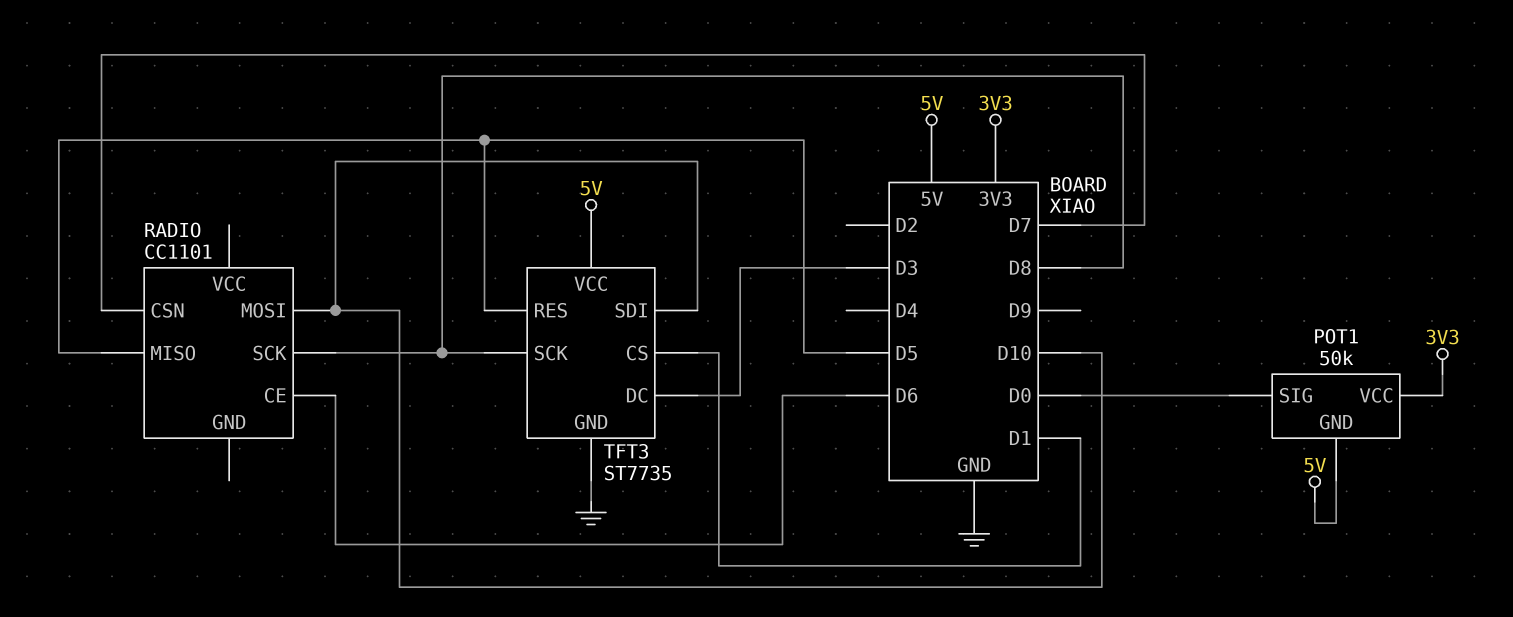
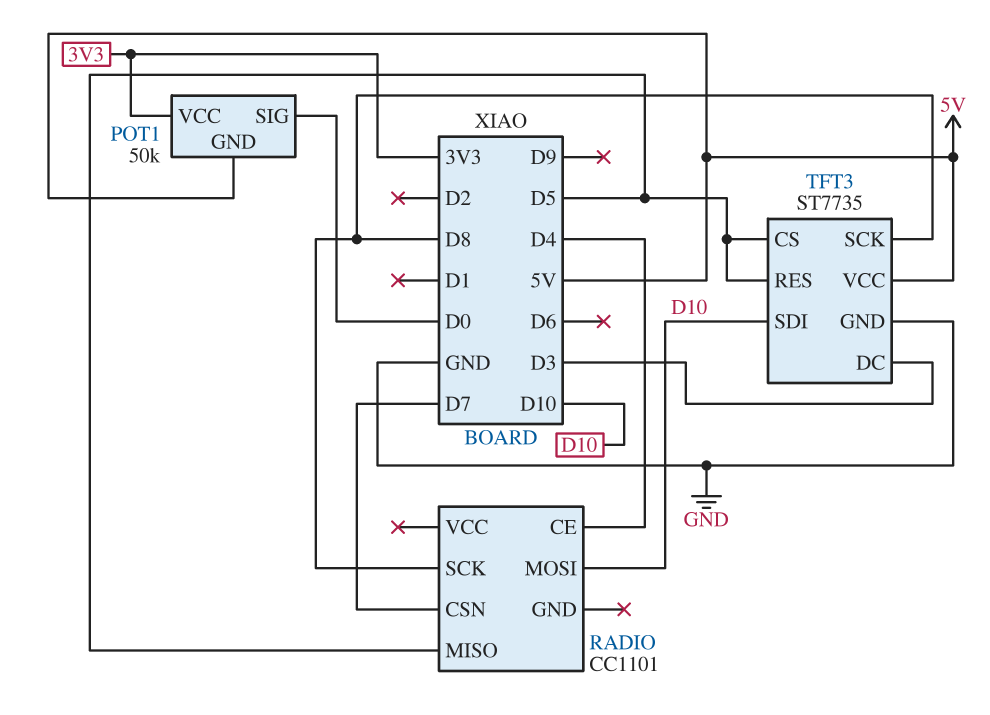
RADIO pin CE: D6 -> D4
TFT3 pin CS: D1 -> D5

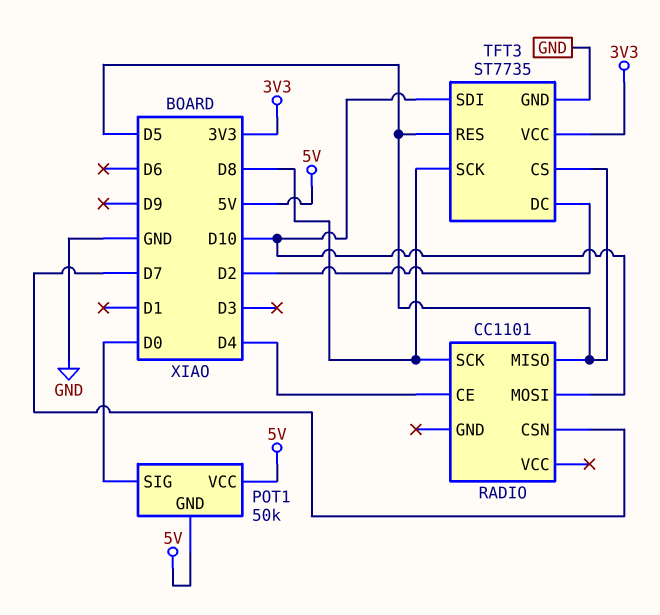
POT1 pin VCC: 3V3 -> 5V
TFT3 pin DC: D3 -> D2
TFT3 pin VCC: 5V -> 3V3

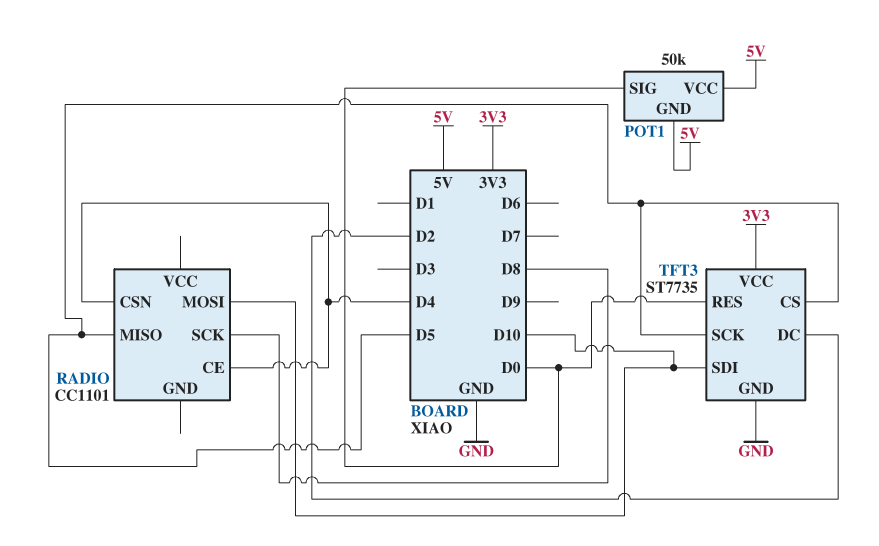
RADIO pin CSN: D7 -> D4
TFT3 pin RES: D5 -> D0
TFT3 pin SCK: D8 -> D5

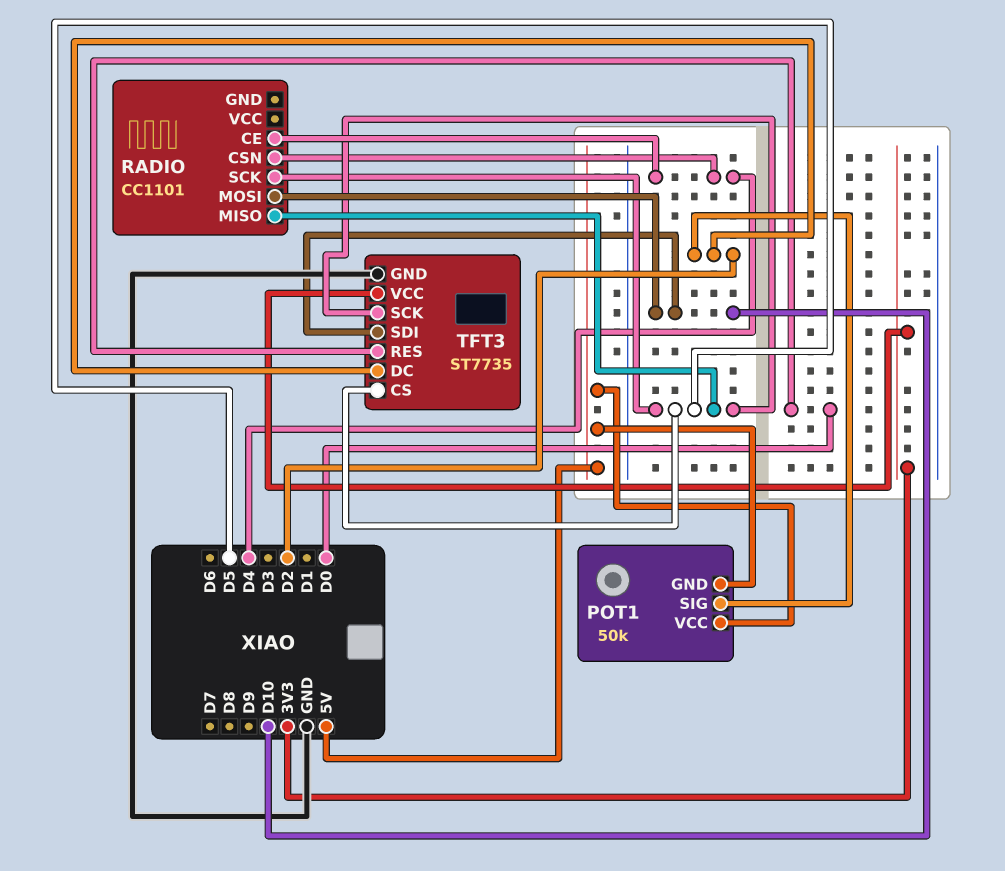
POT1 pin SIG: D0 -> D2
RADIO pin SCK: D8 -> D5

